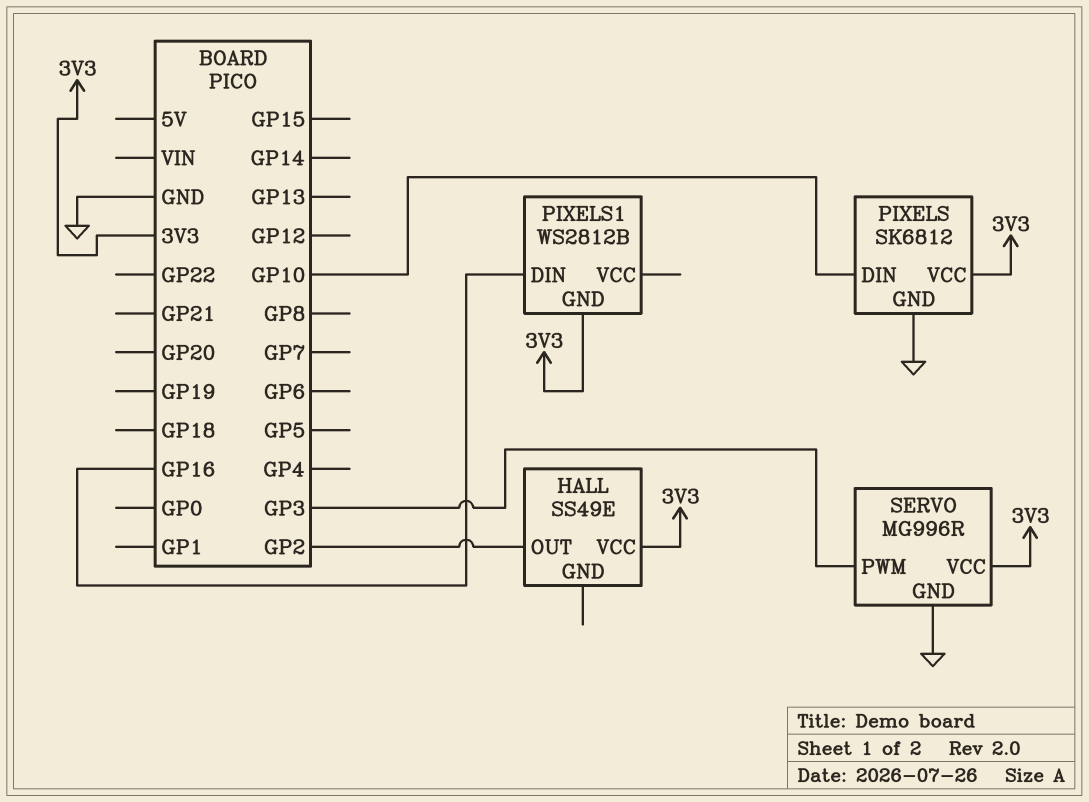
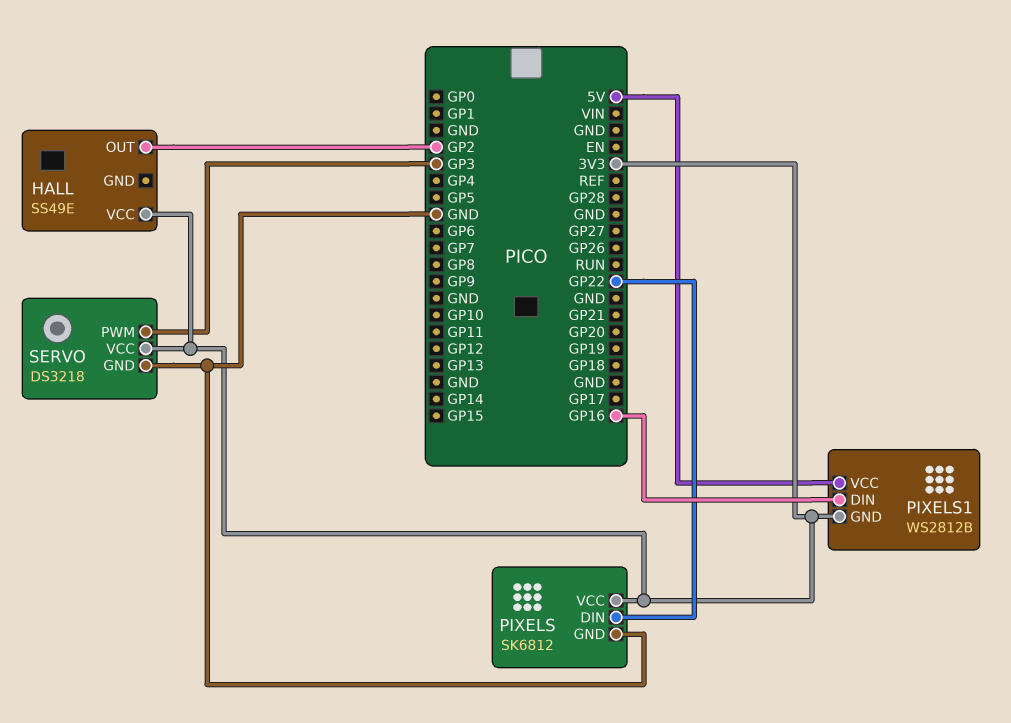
PIXELS pin DIN: GP10 -> GP22
PIXELS1 pin VCC: none -> 5V
SERVO: MG996R -> DS3218

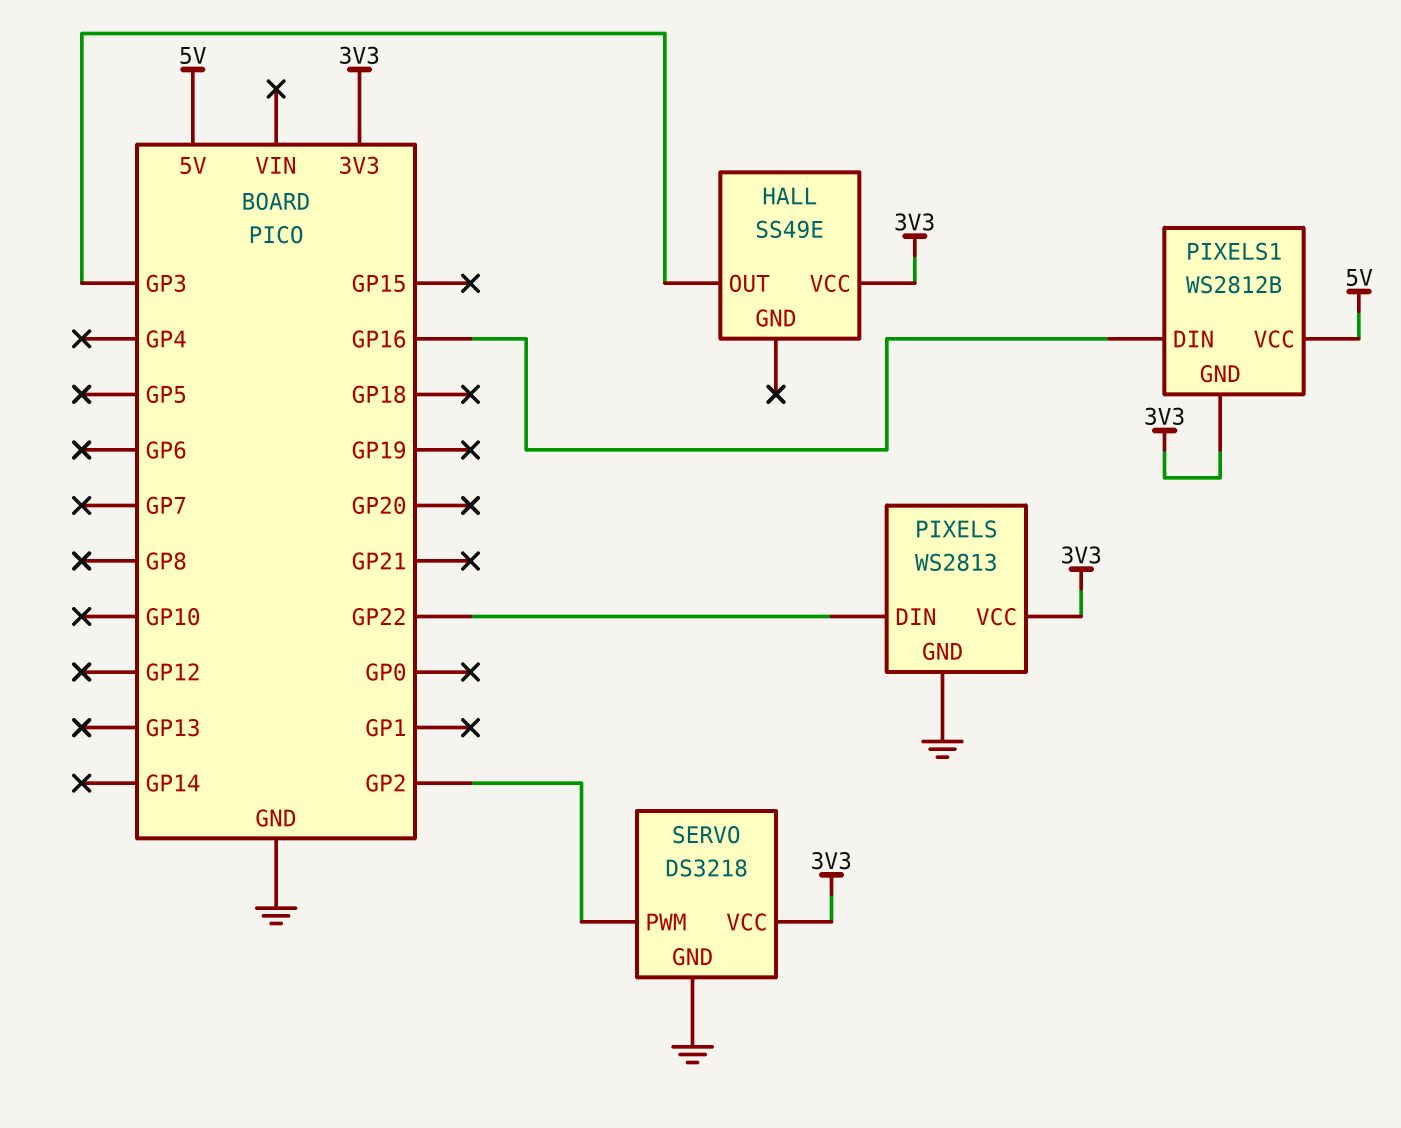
HALL pin OUT: GP2 -> GP3
PIXELS: SK6812 -> WS2813
SERVO pin PWM: GP3 -> GP2

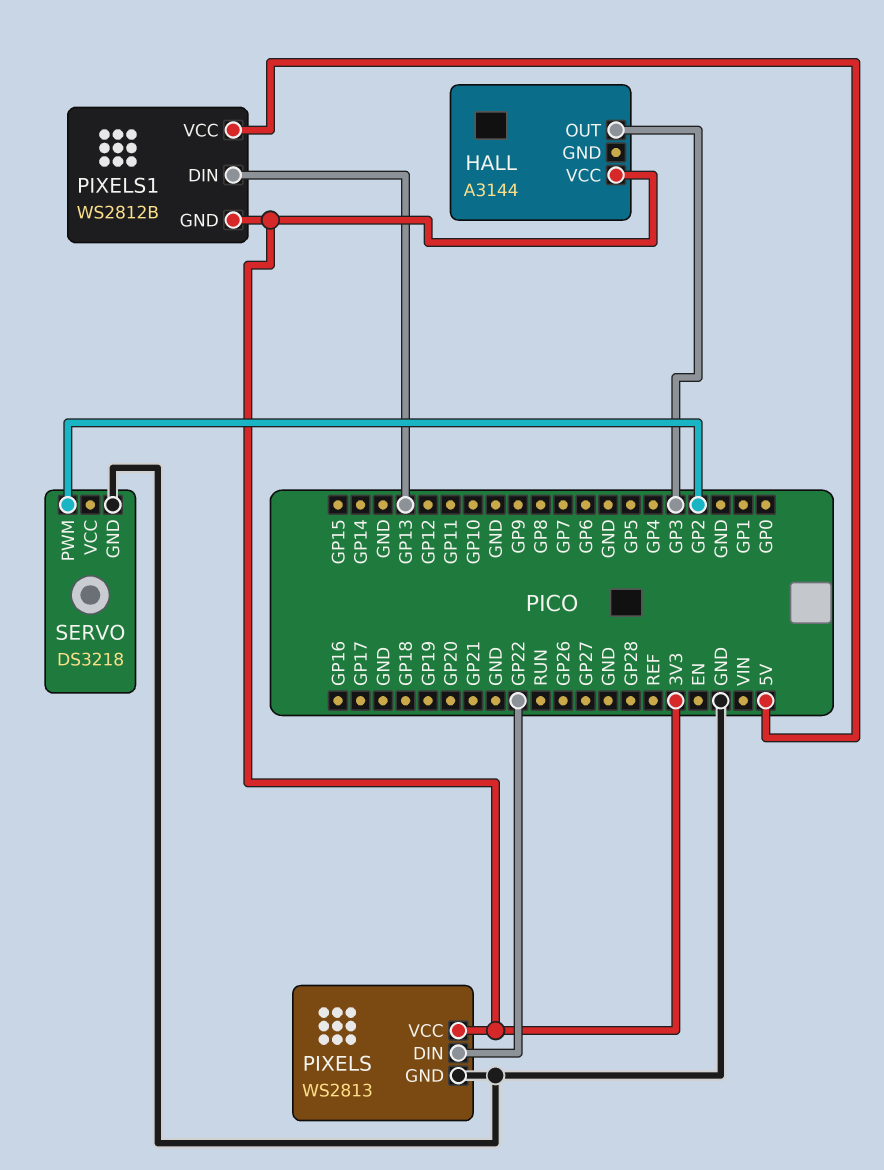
HALL: SS49E -> A3144
PIXELS1 pin DIN: GP16 -> GP13
SERVO pin VCC: 3V3 -> none

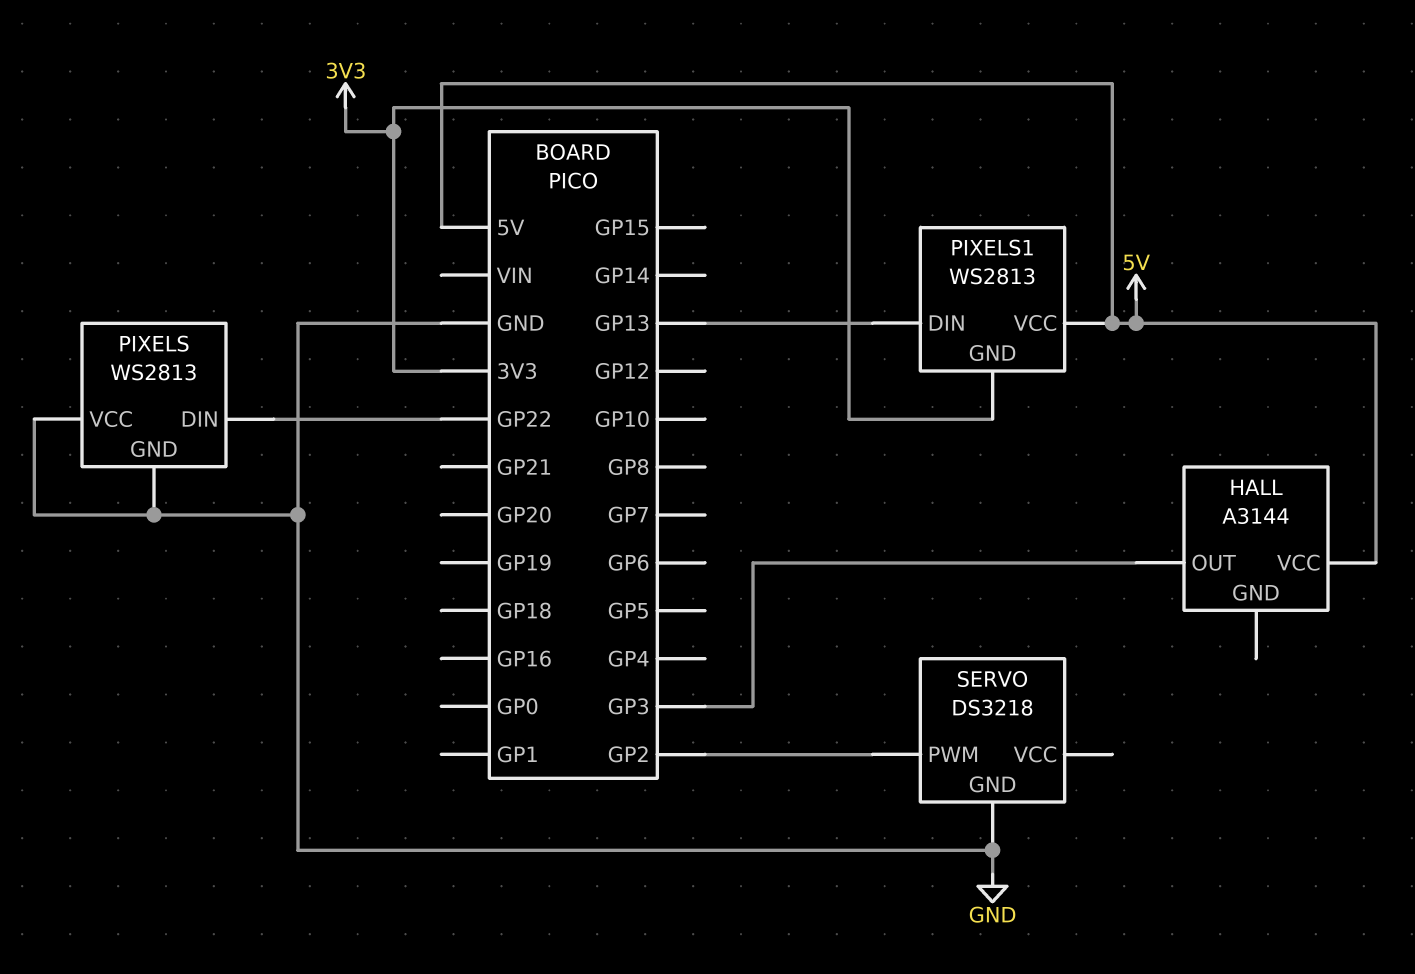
HALL pin VCC: 3V3 -> 5V
PIXELS pin VCC: 3V3 -> GND
PIXELS1: WS2812B -> WS2813

